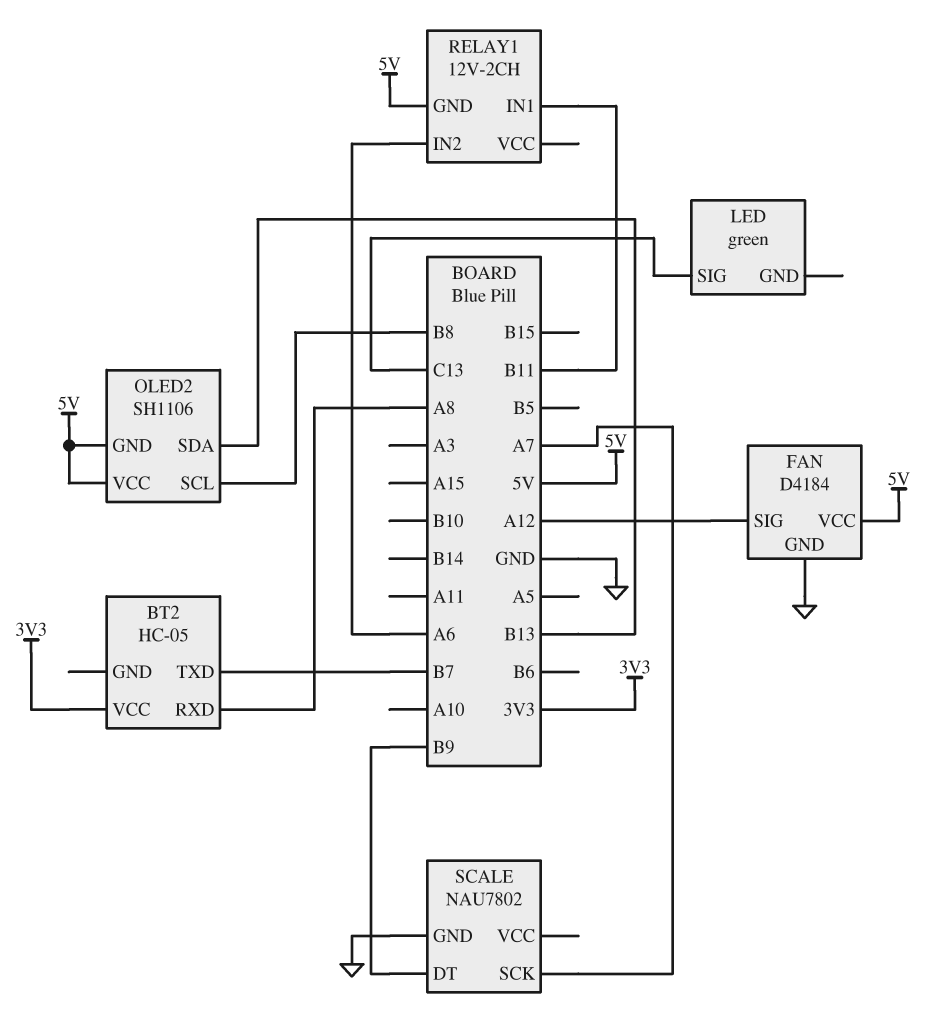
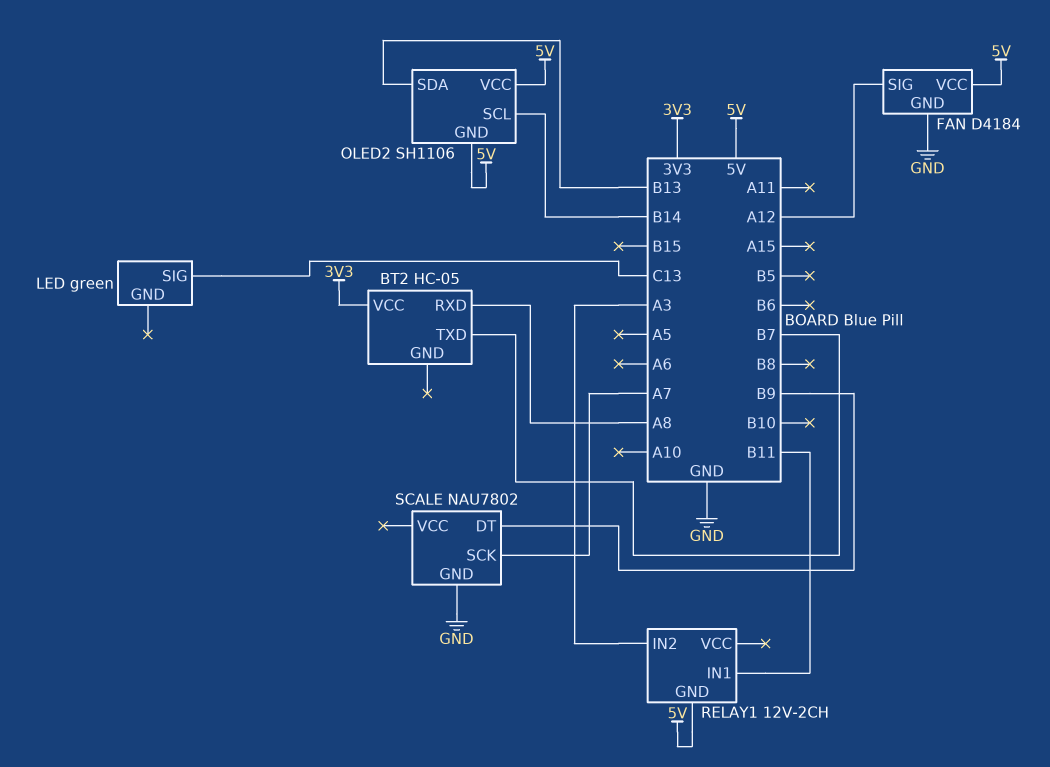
OLED2 pin SCL: B8 -> B14
RELAY1 pin IN2: A6 -> A3

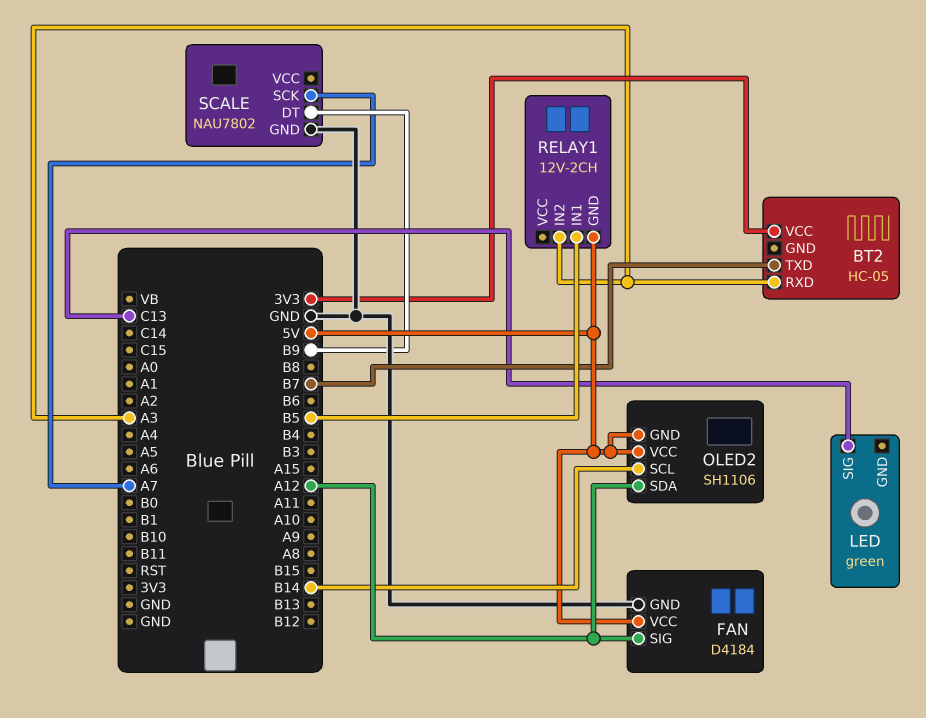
BT2 pin RXD: A8 -> A3
OLED2 pin SDA: B13 -> A12
RELAY1 pin IN1: B11 -> B5

